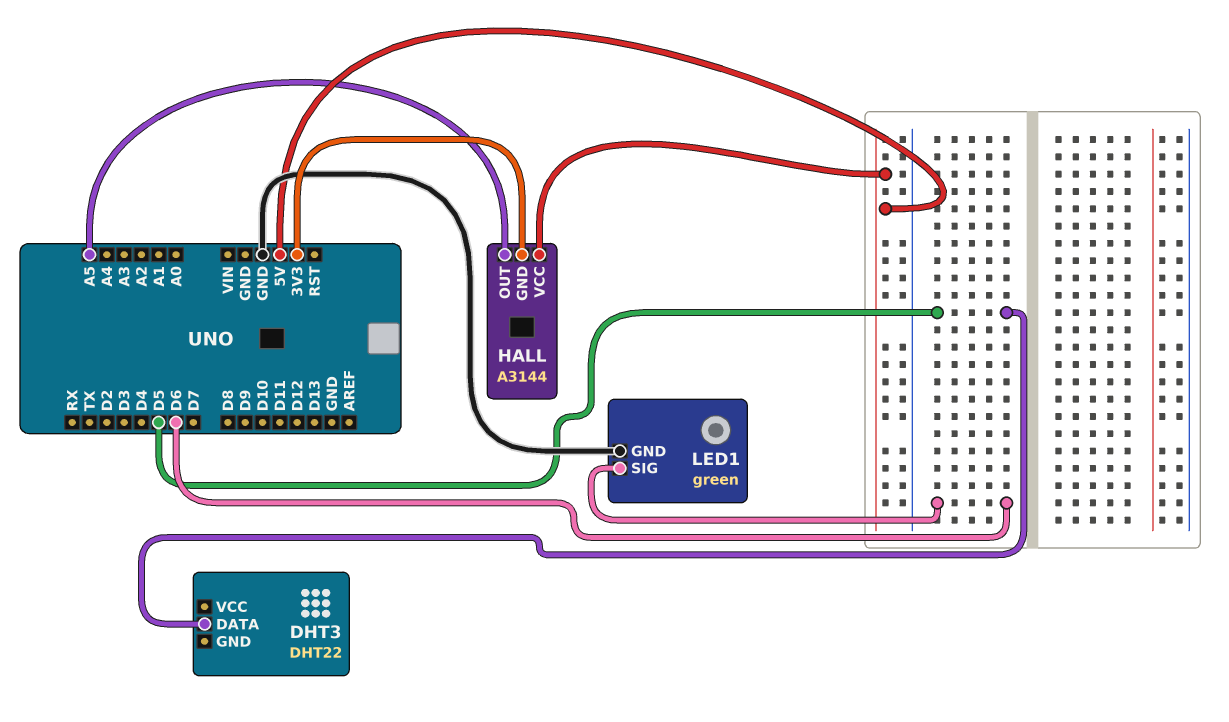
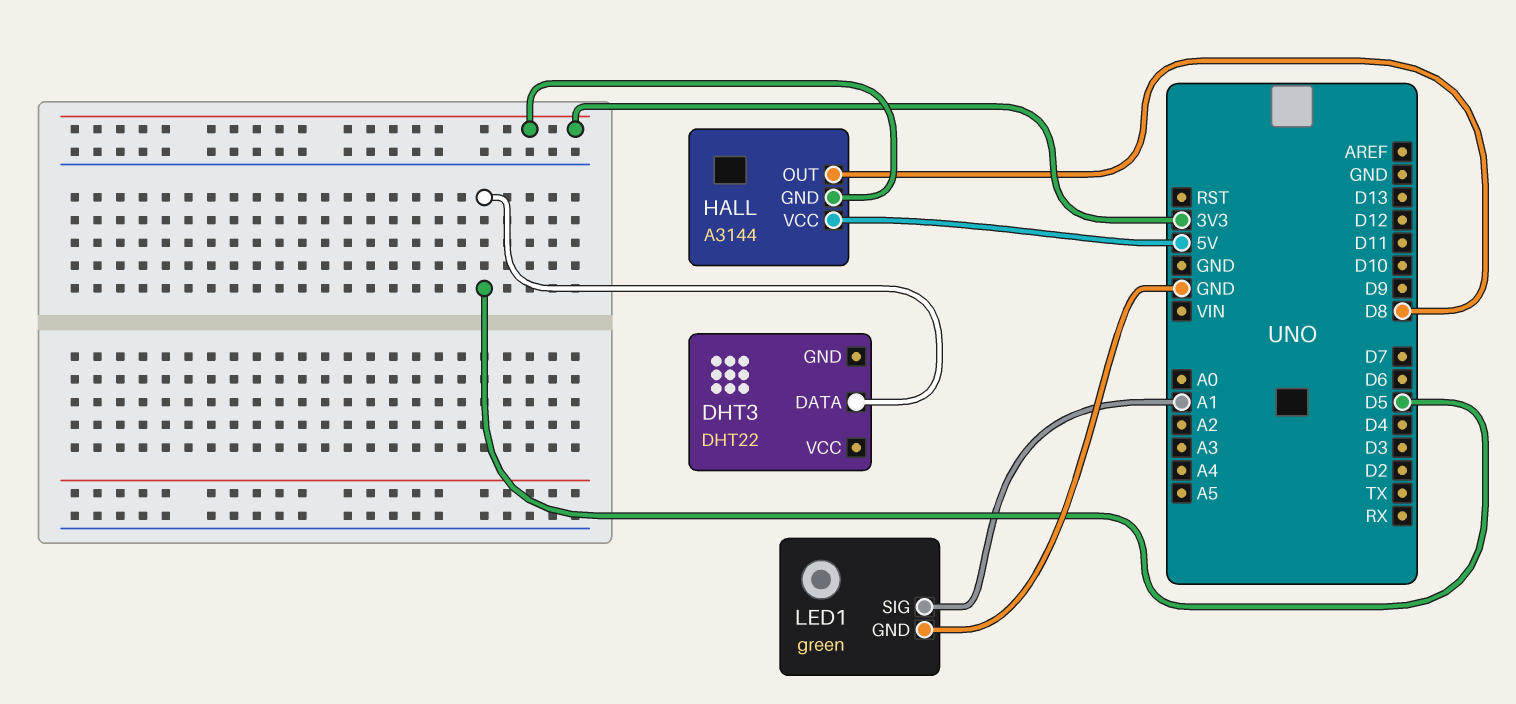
HALL pin OUT: A5 -> D8
LED1 pin SIG: D6 -> A1

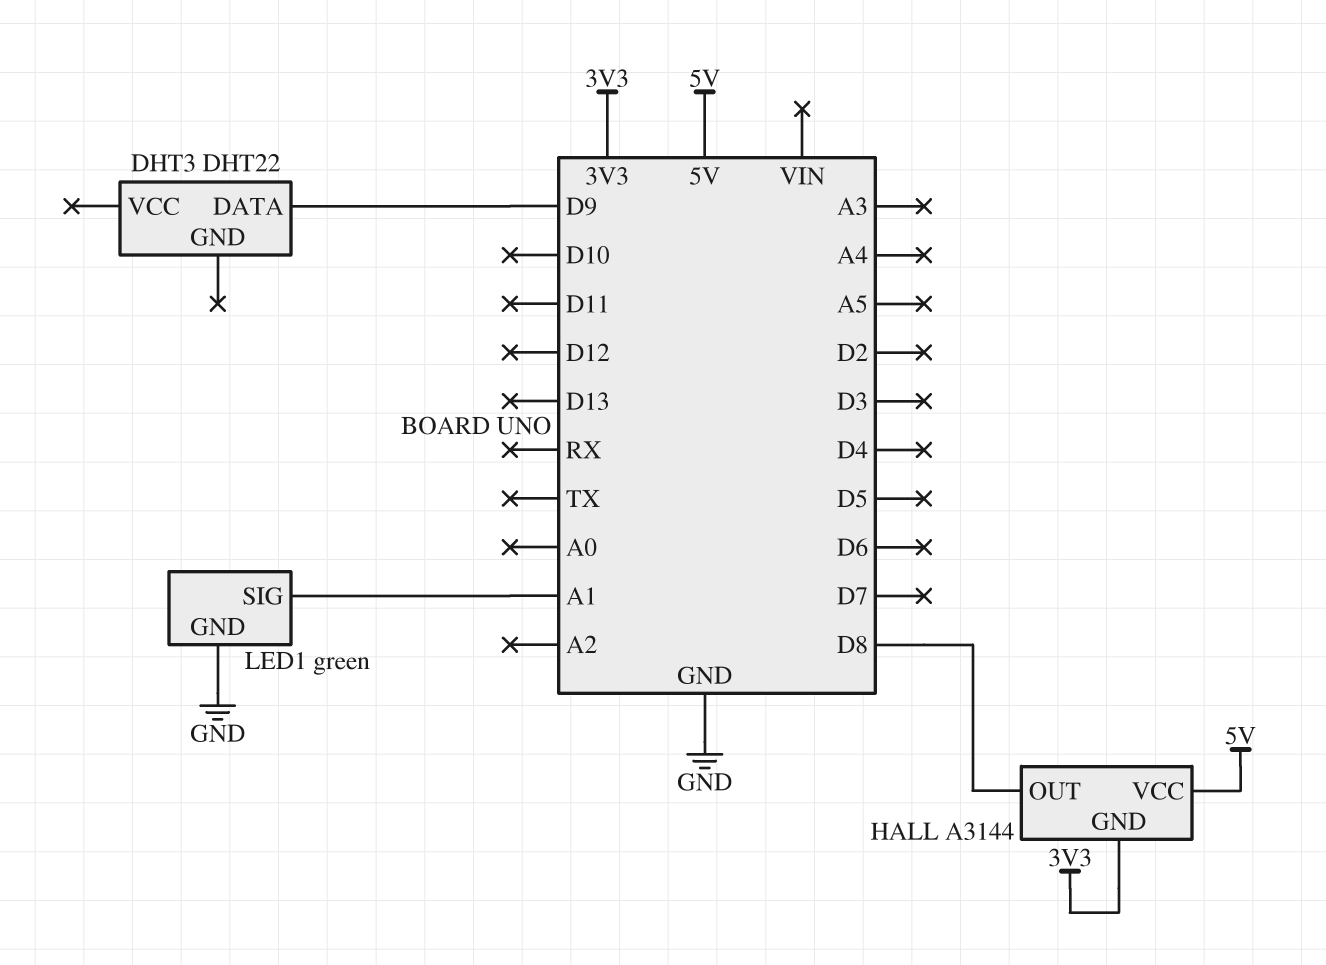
DHT3 pin DATA: D5 -> D9

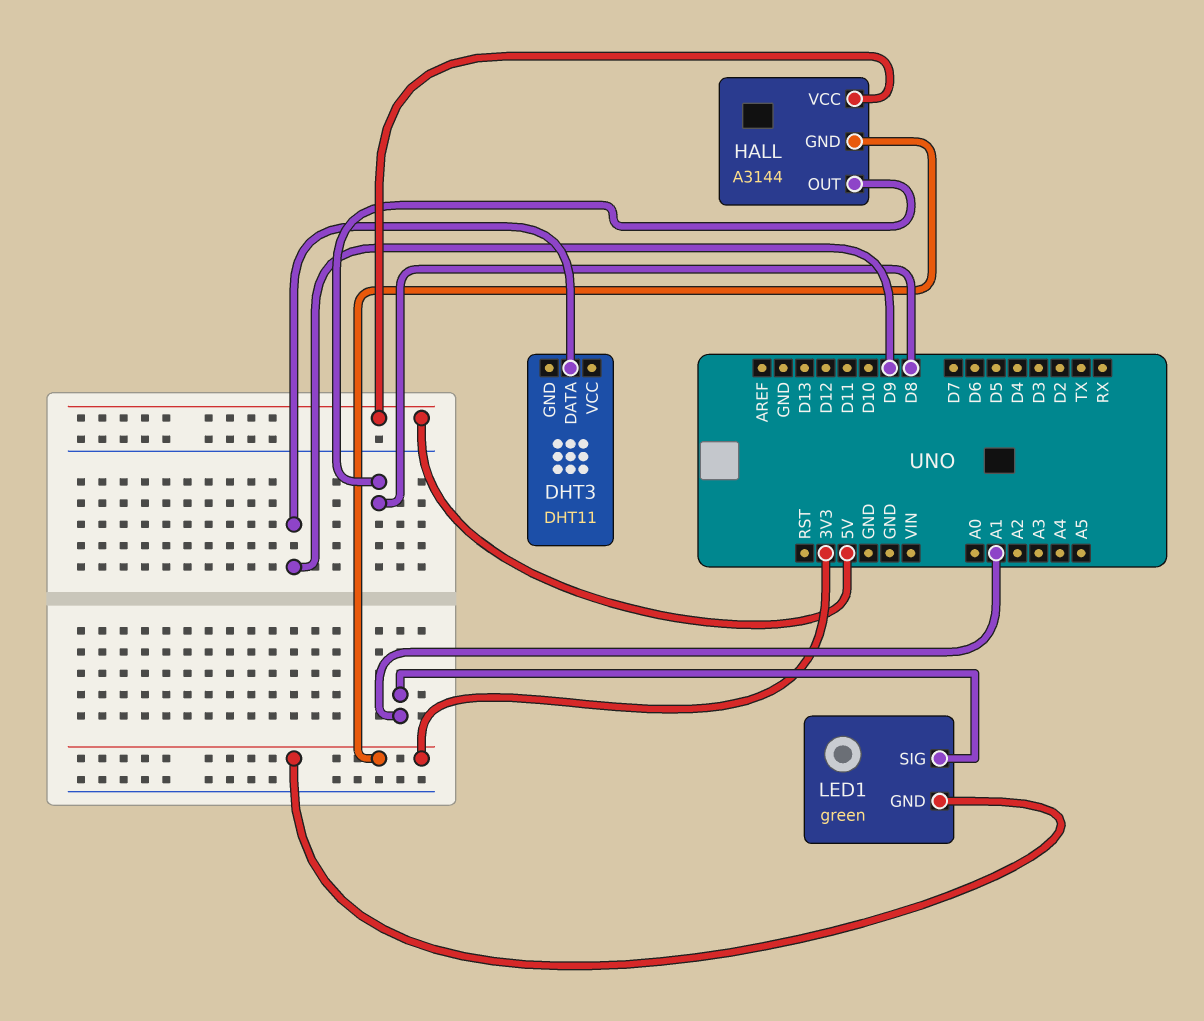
DHT3: DHT22 -> DHT11
LED1 pin GND: GND -> 3V3

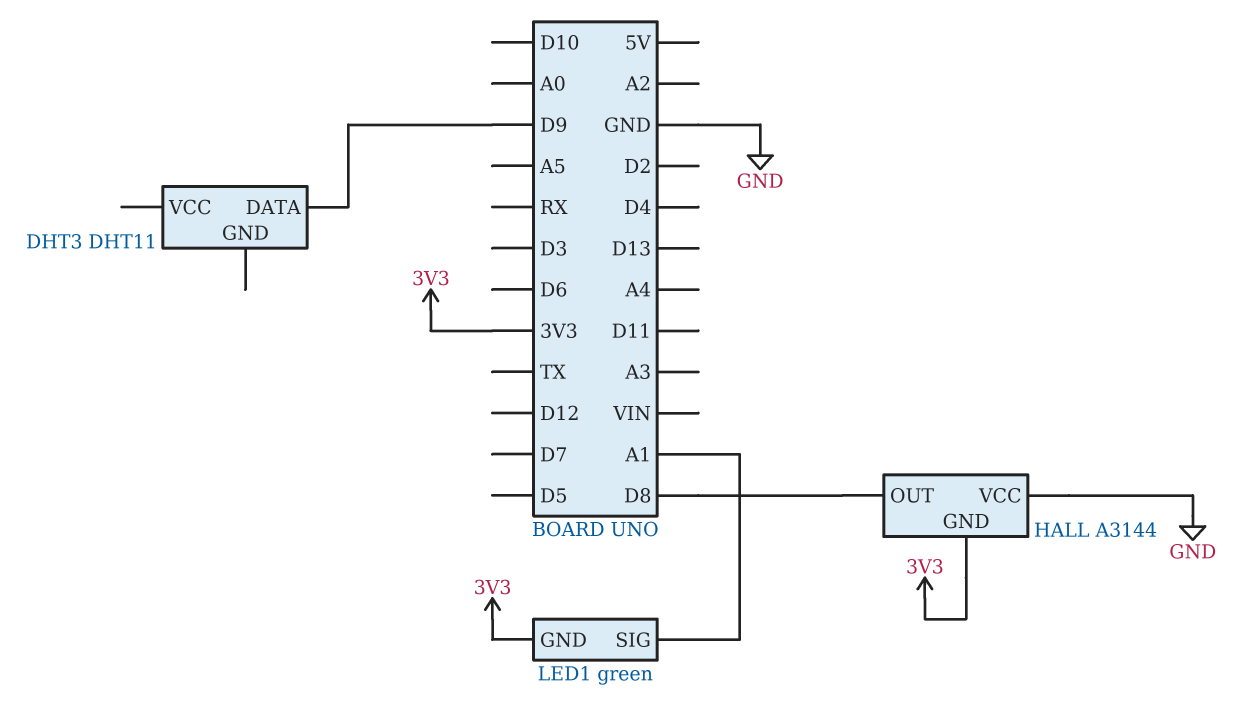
HALL pin VCC: 5V -> GND

